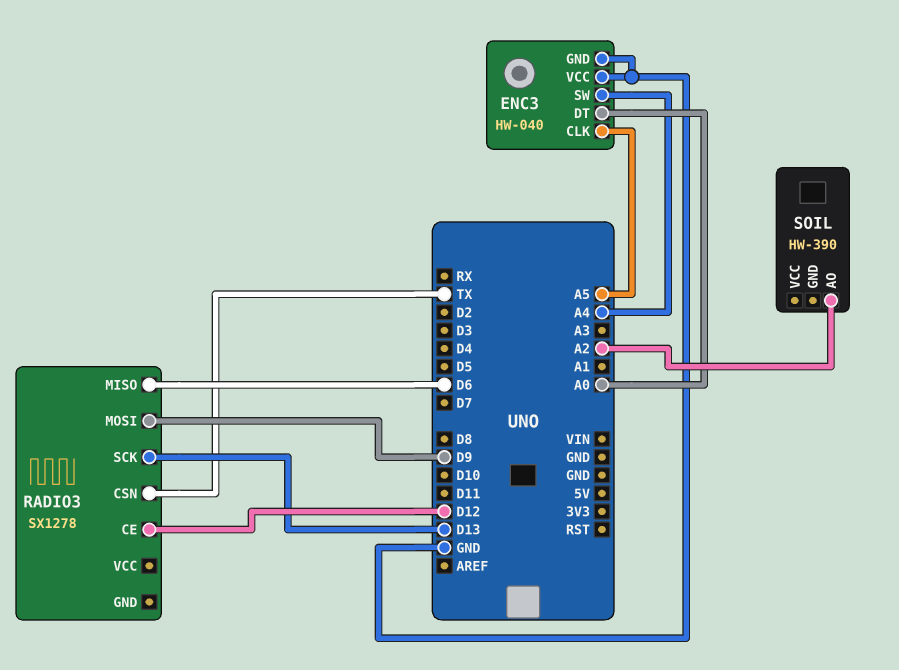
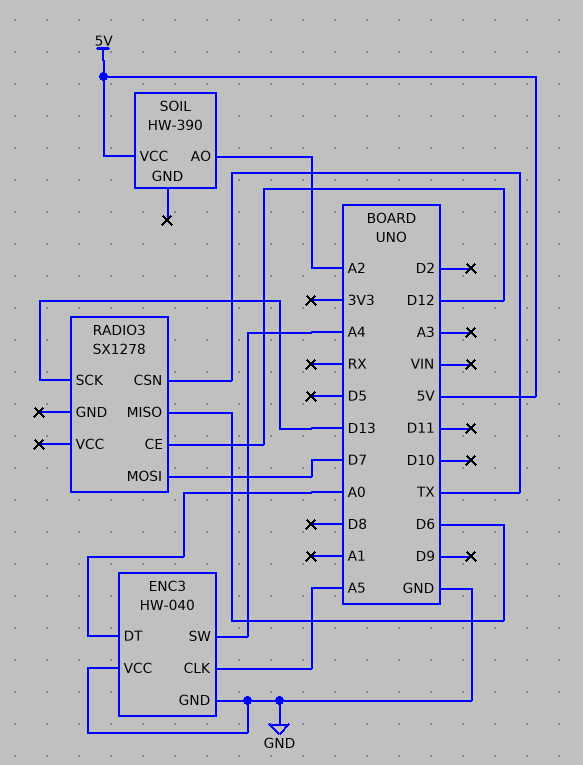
RADIO3 pin MOSI: D9 -> D7
SOIL pin VCC: none -> 5V

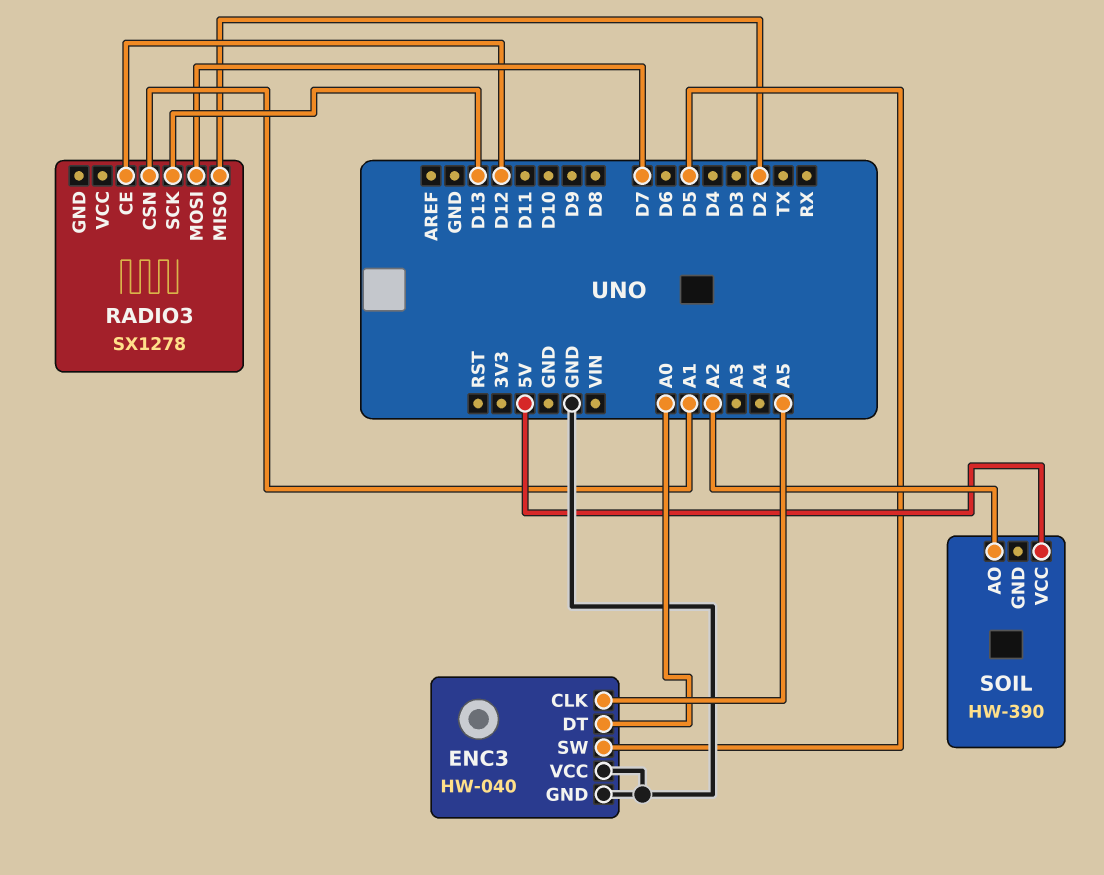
ENC3 pin SW: A4 -> D5
RADIO3 pin CSN: TX -> A1
RADIO3 pin MISO: D6 -> D2

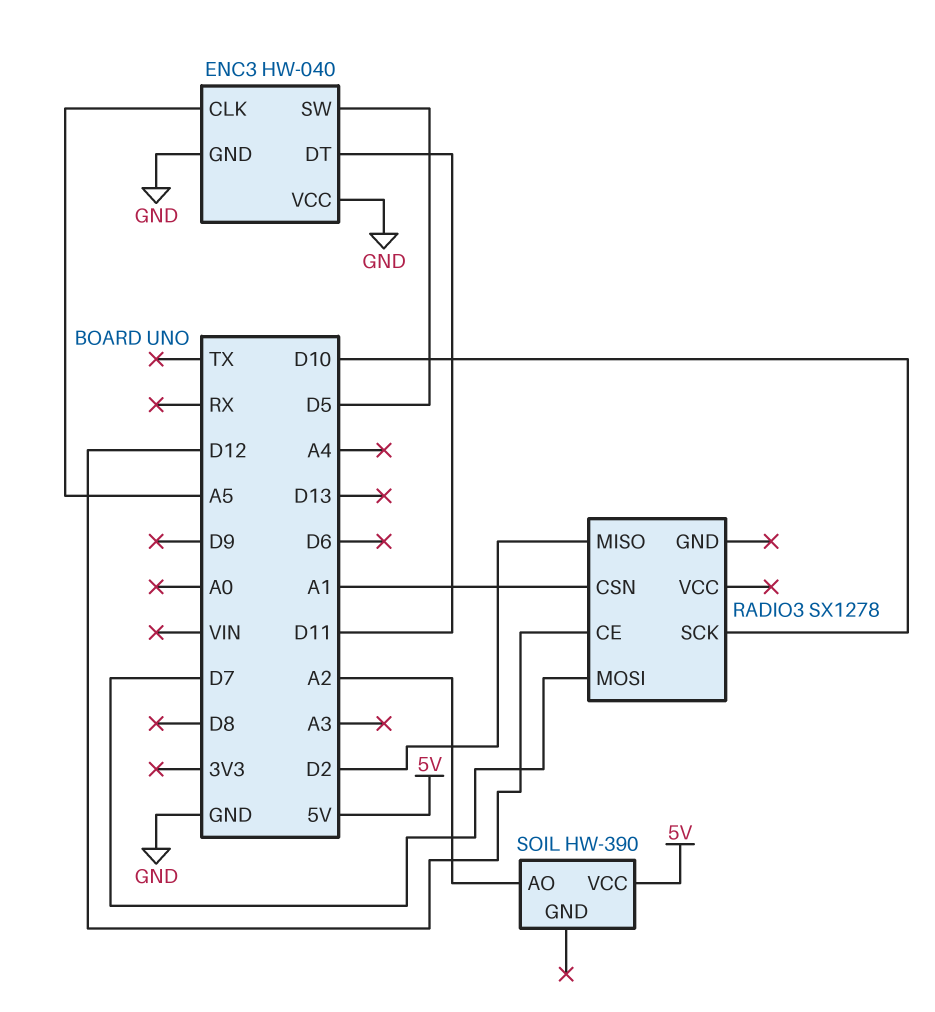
ENC3 pin DT: A0 -> D11
RADIO3 pin SCK: D13 -> D10

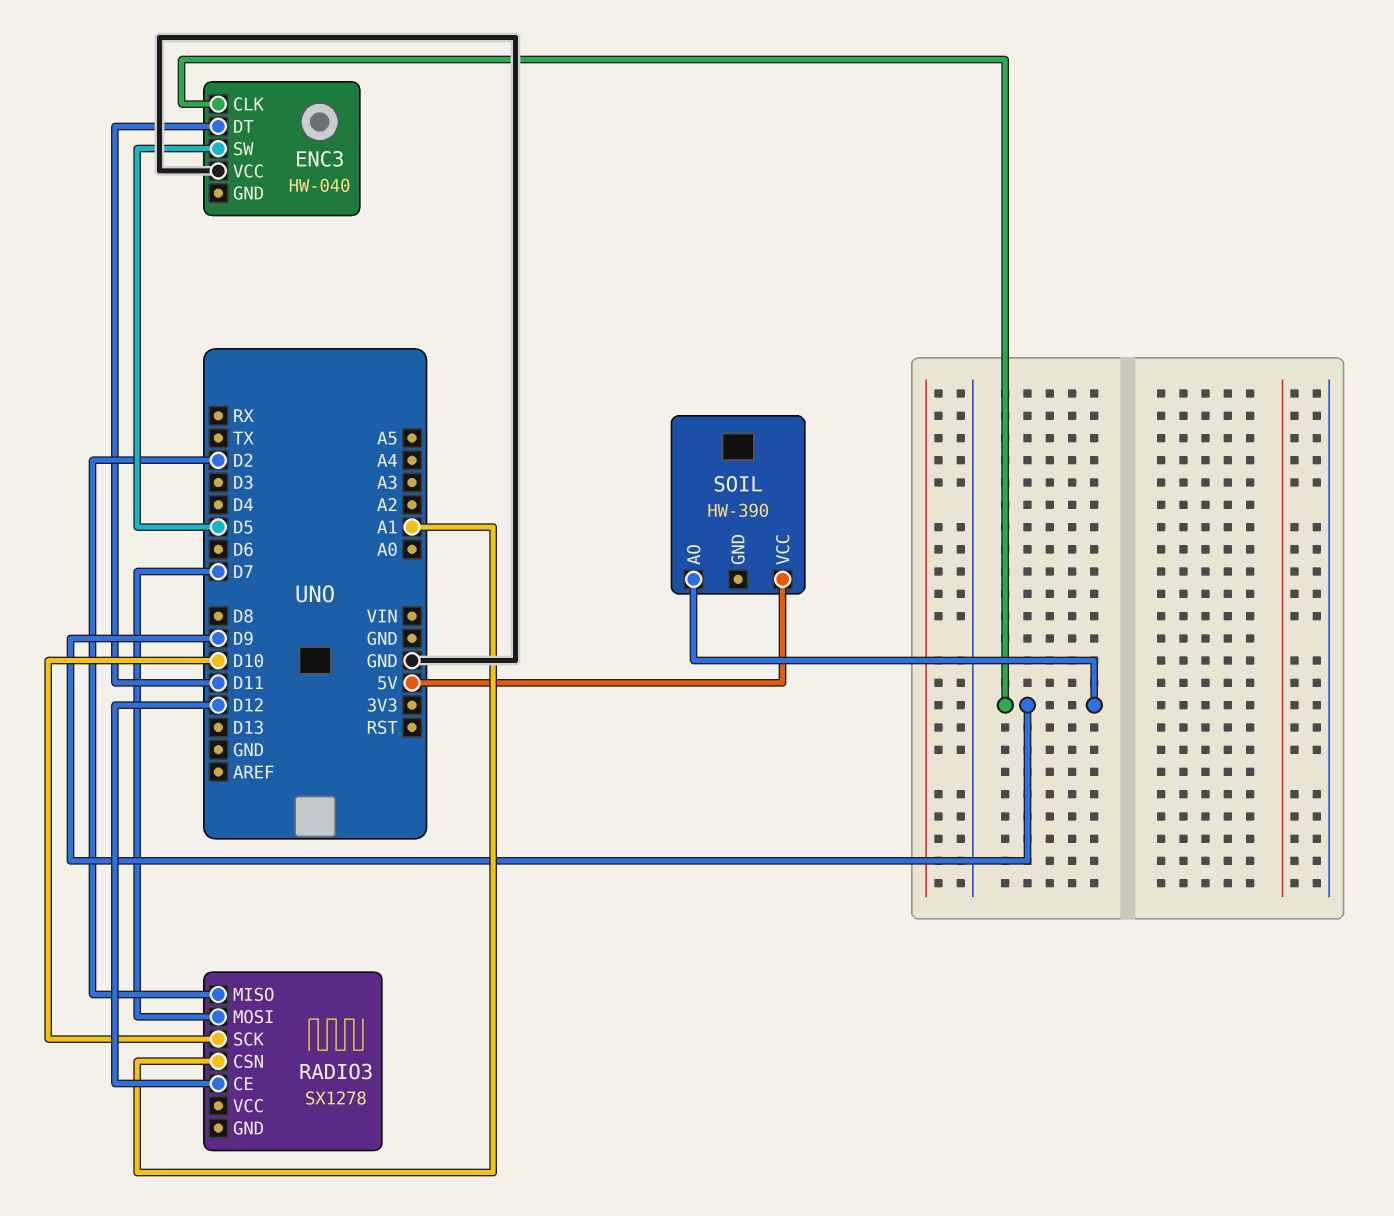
ENC3 pin CLK: A5 -> D9
ENC3 pin GND: GND -> none
SOIL pin AO: A2 -> D9

